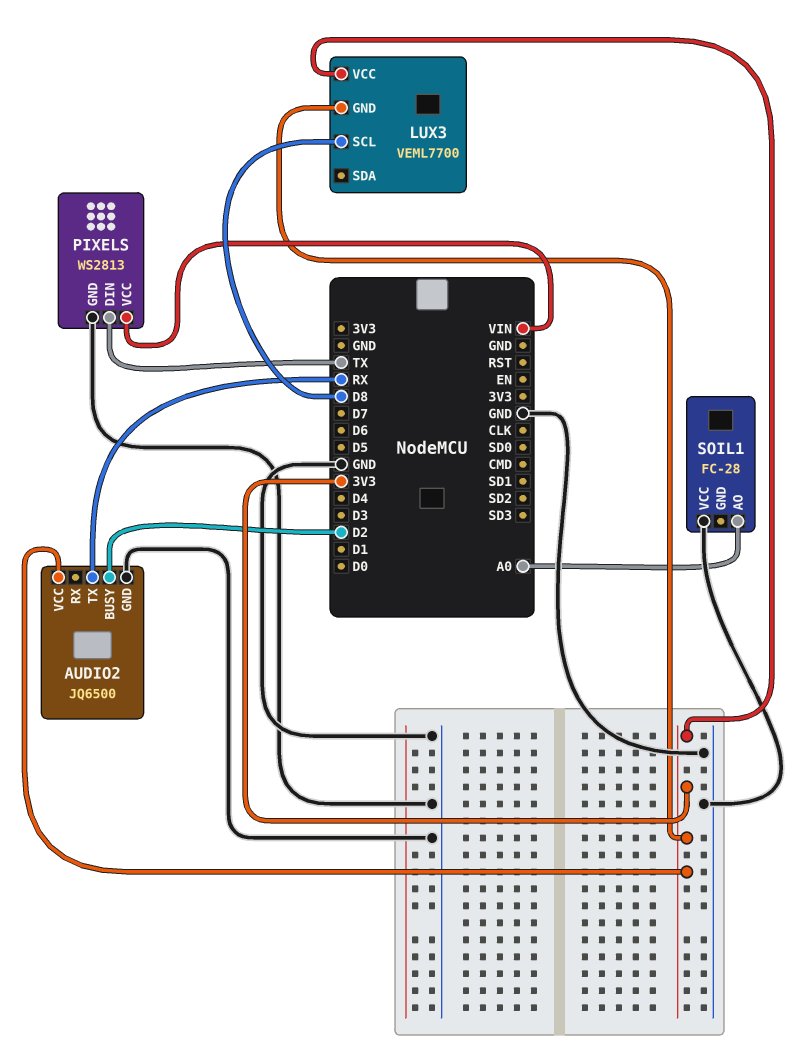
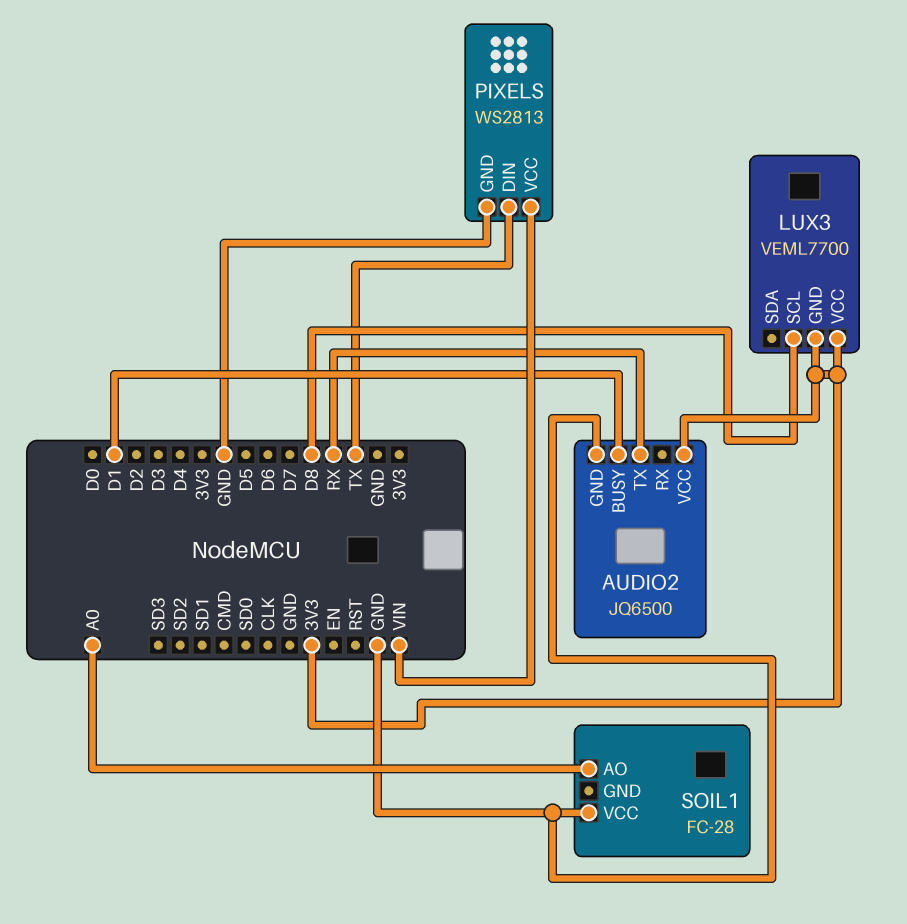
AUDIO2 pin BUSY: D2 -> D1

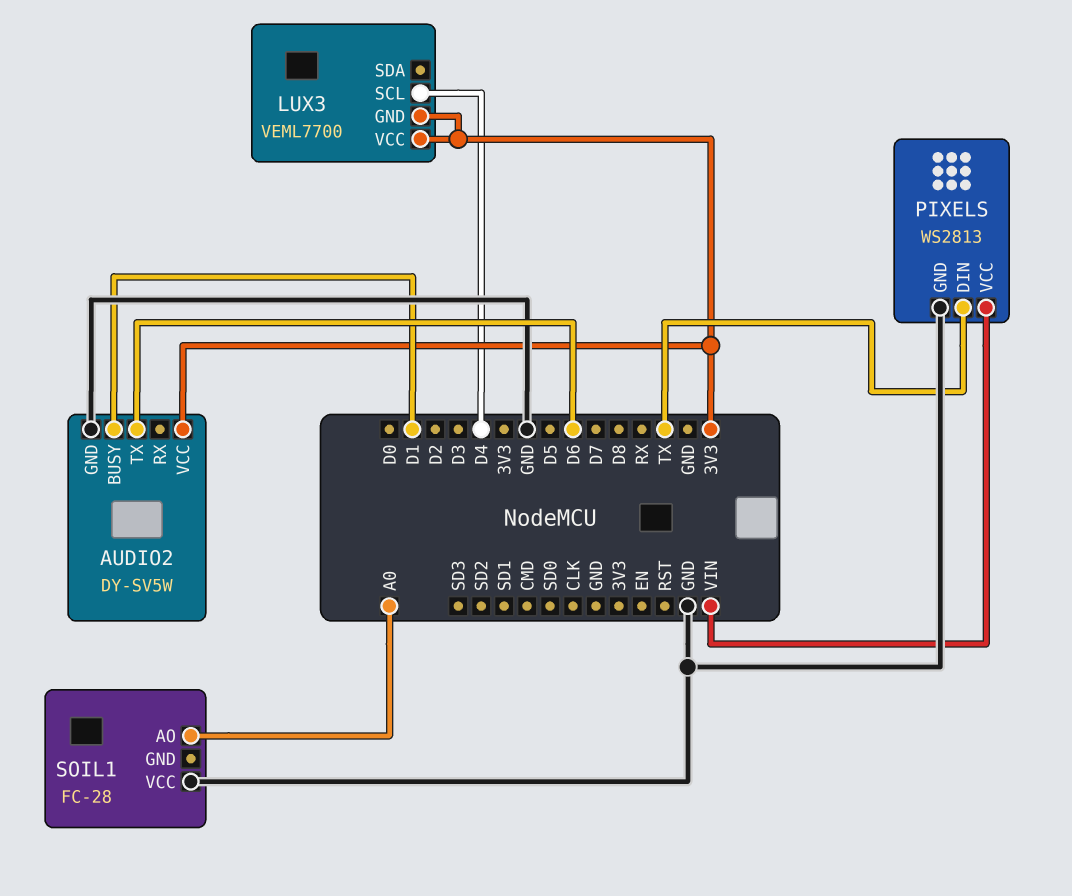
AUDIO2: JQ6500 -> DY-SV5W
AUDIO2 pin TX: RX -> D6
LUX3 pin SCL: D8 -> D4

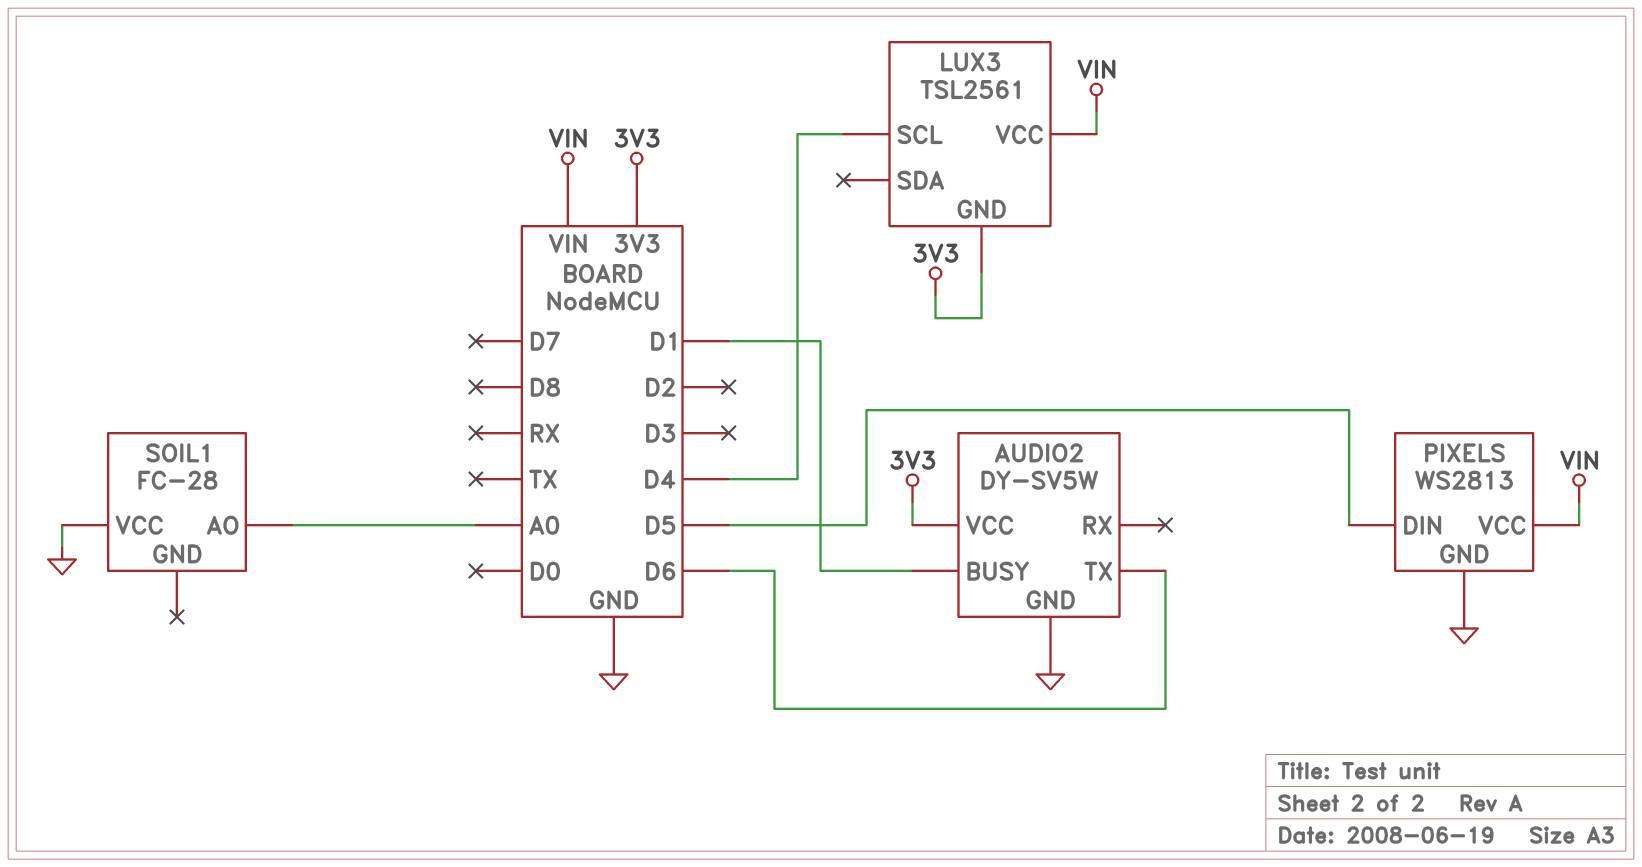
LUX3: VEML7700 -> TSL2561
LUX3 pin VCC: 3V3 -> VIN
PIXELS pin DIN: TX -> D5

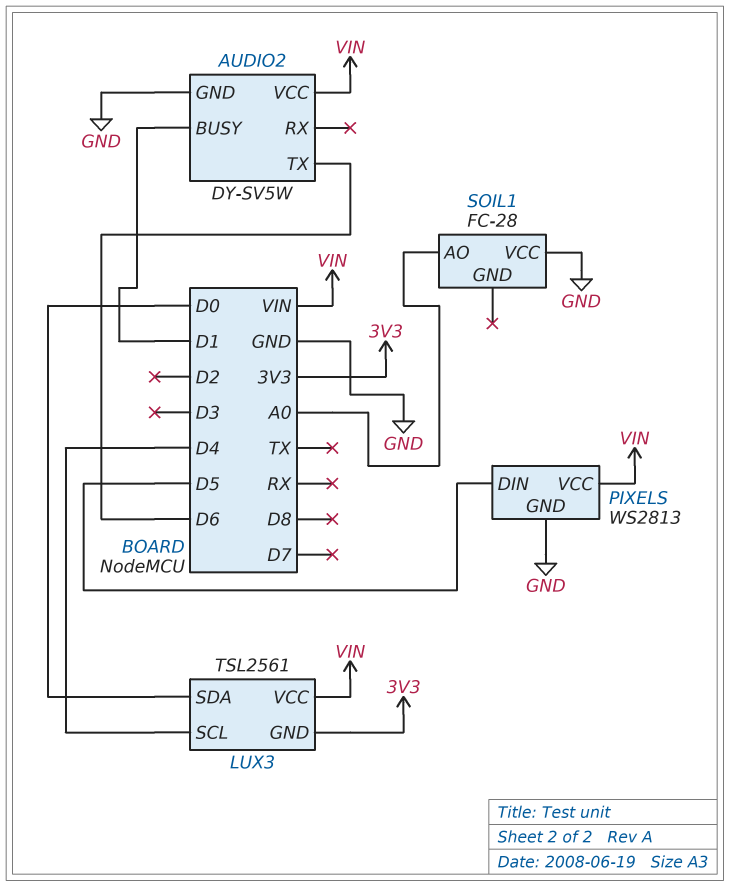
AUDIO2 pin VCC: 3V3 -> VIN
LUX3 pin SDA: none -> D0

